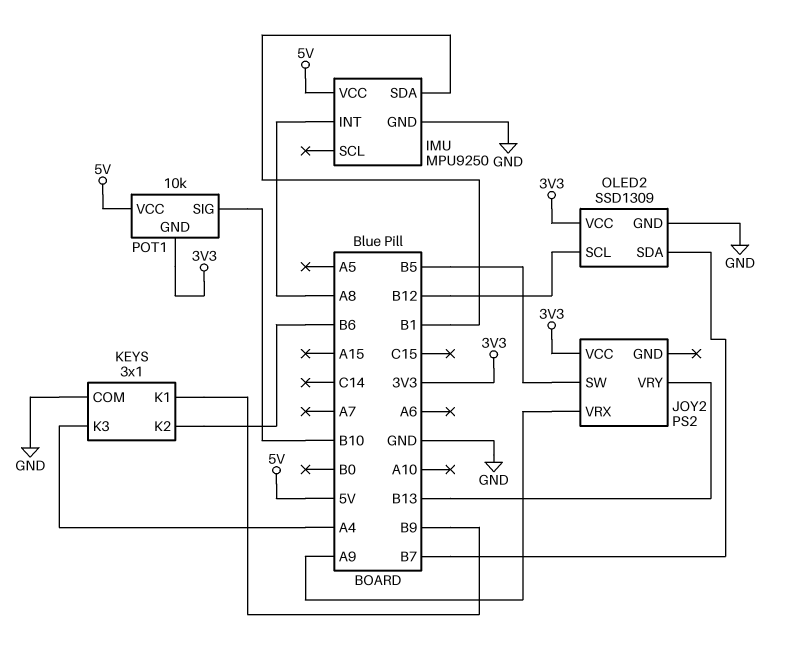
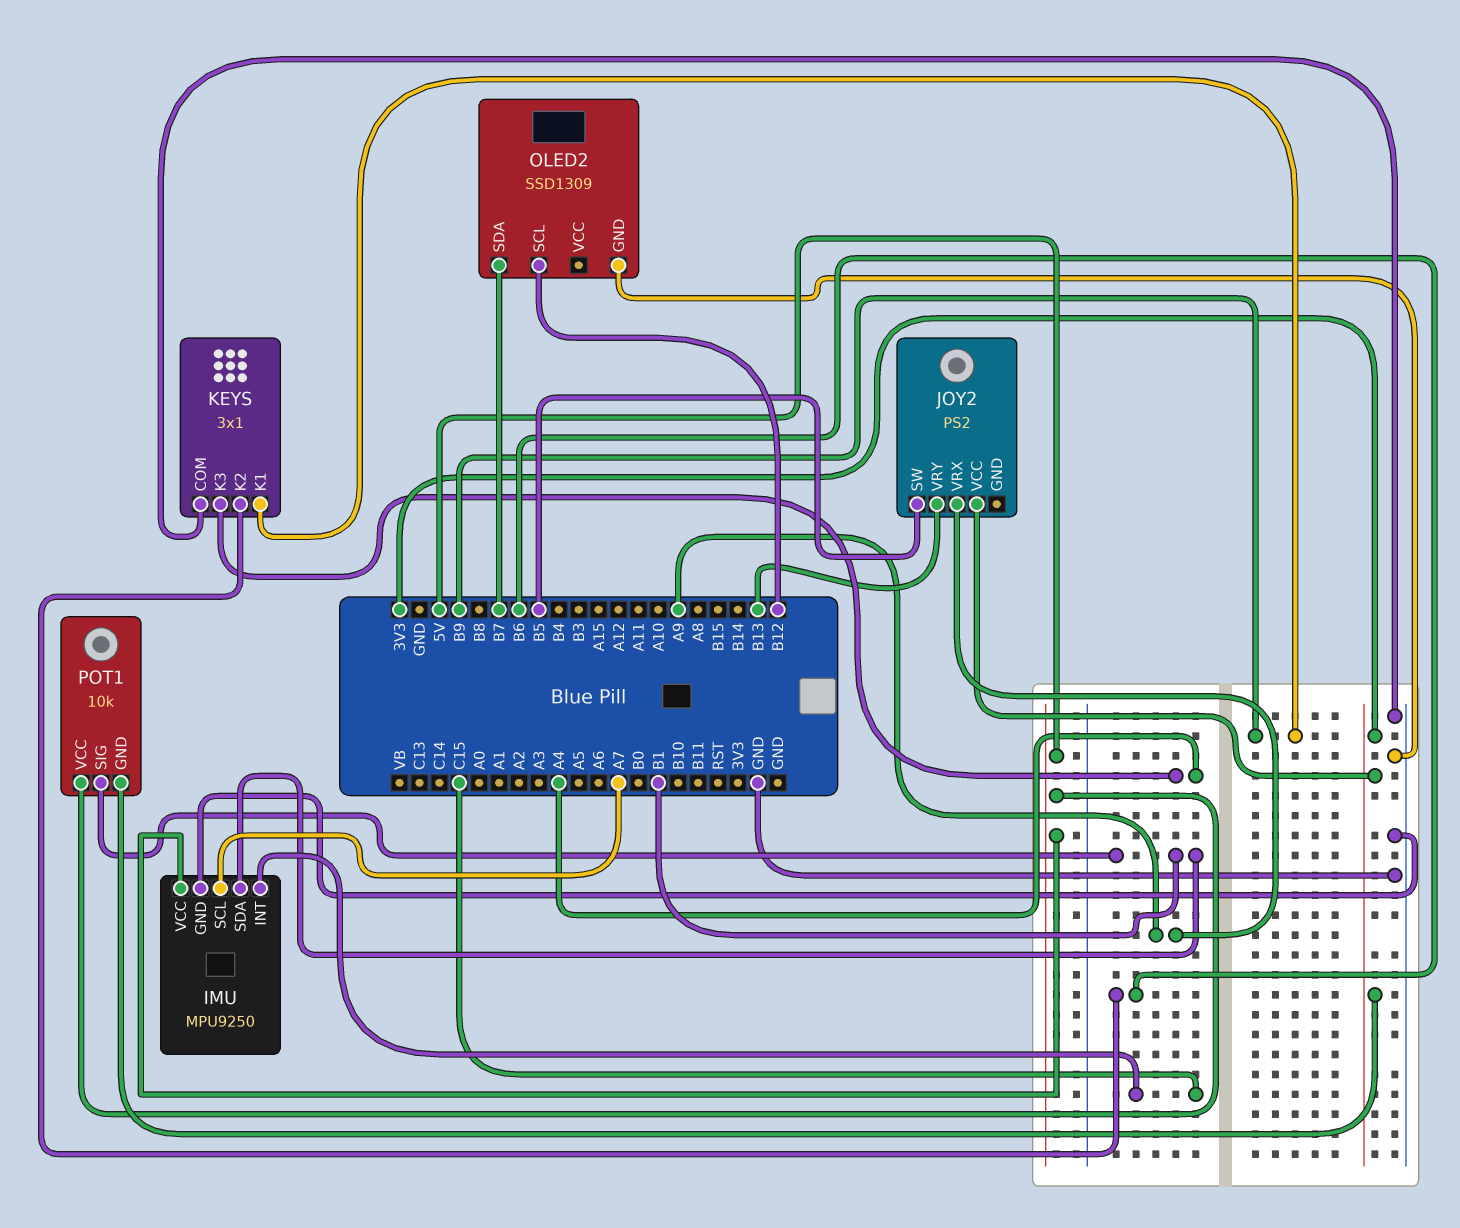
IMU pin INT: A8 -> C15
IMU pin SCL: none -> A7
OLED2 pin VCC: 3V3 -> none
POT1 pin SIG: B10 -> B1

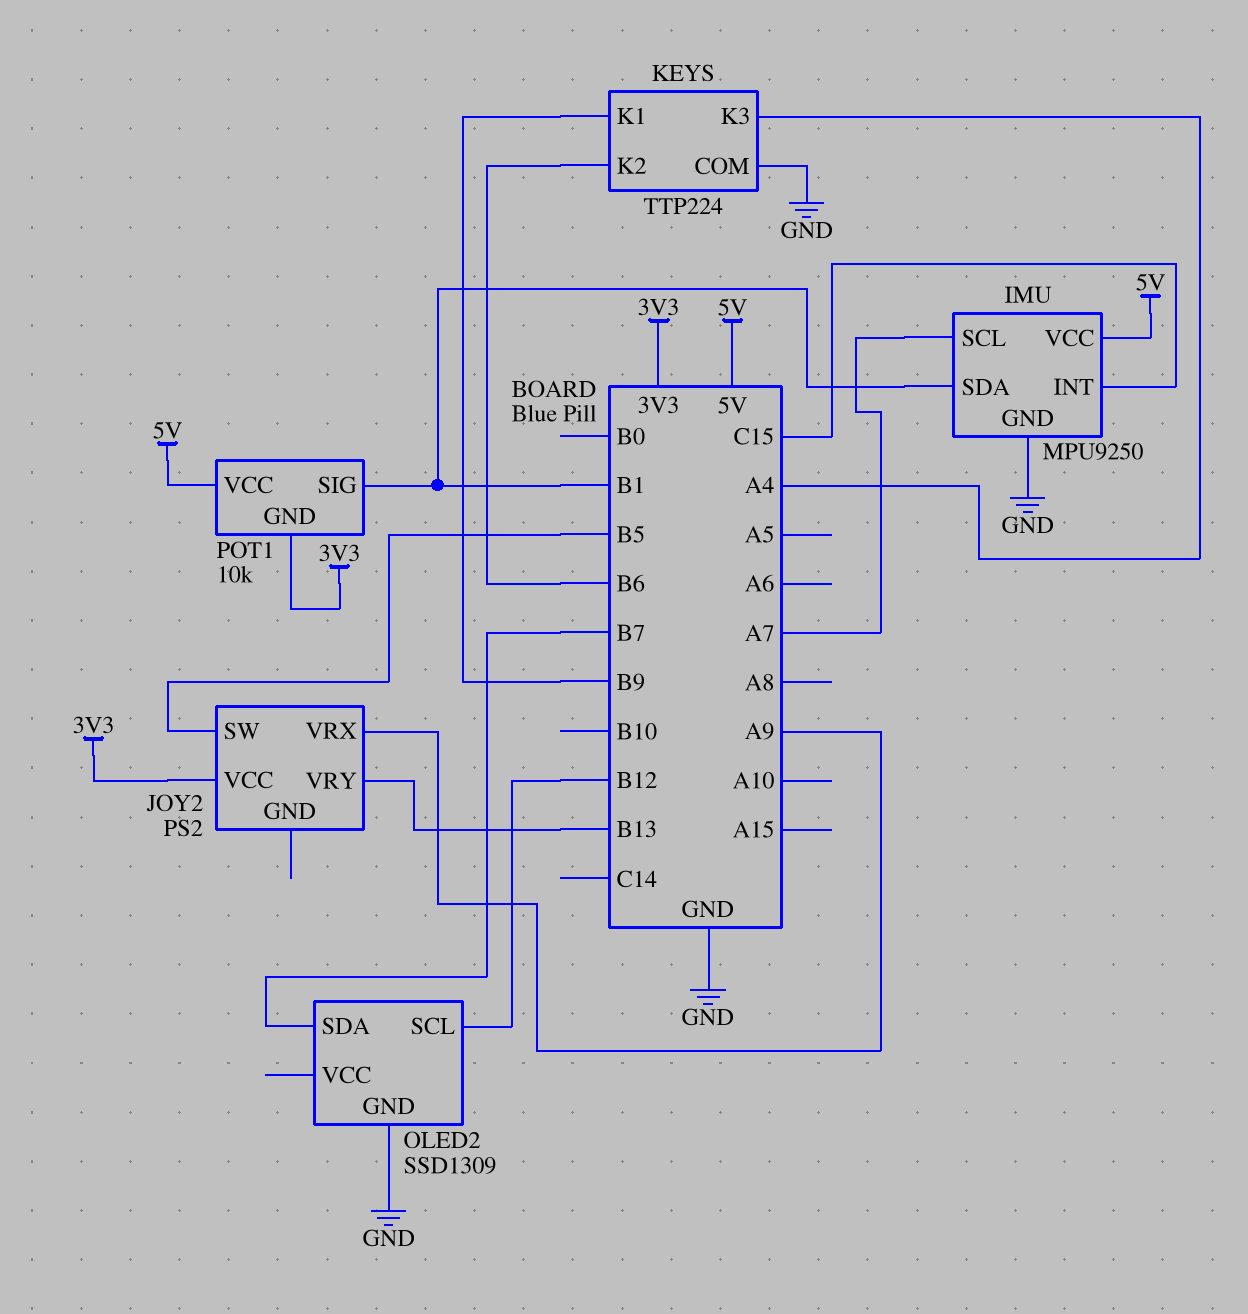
KEYS: 3x1 -> TTP224

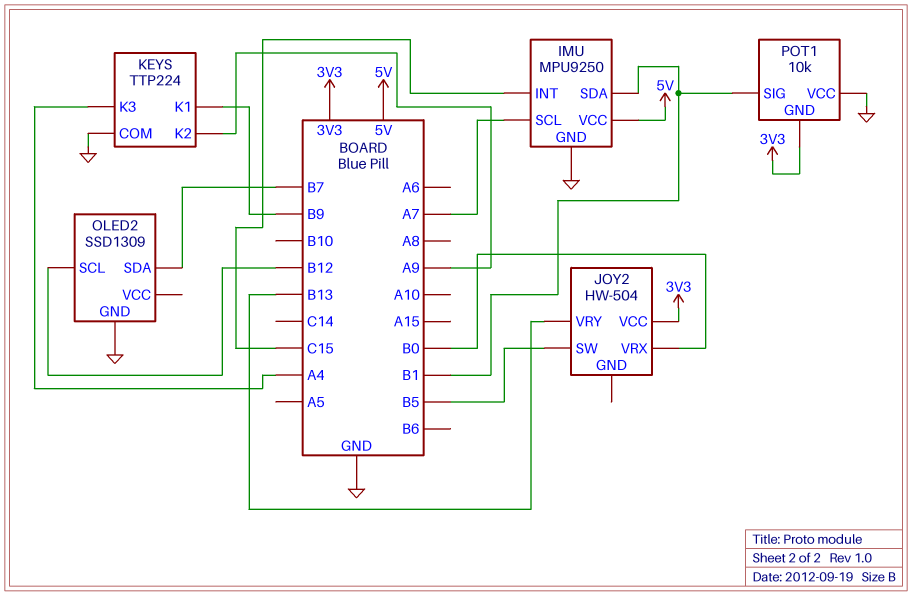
JOY2: PS2 -> HW-504
JOY2 pin VRX: A9 -> B0
KEYS pin K2: B6 -> A9
POT1 pin VCC: 5V -> GND

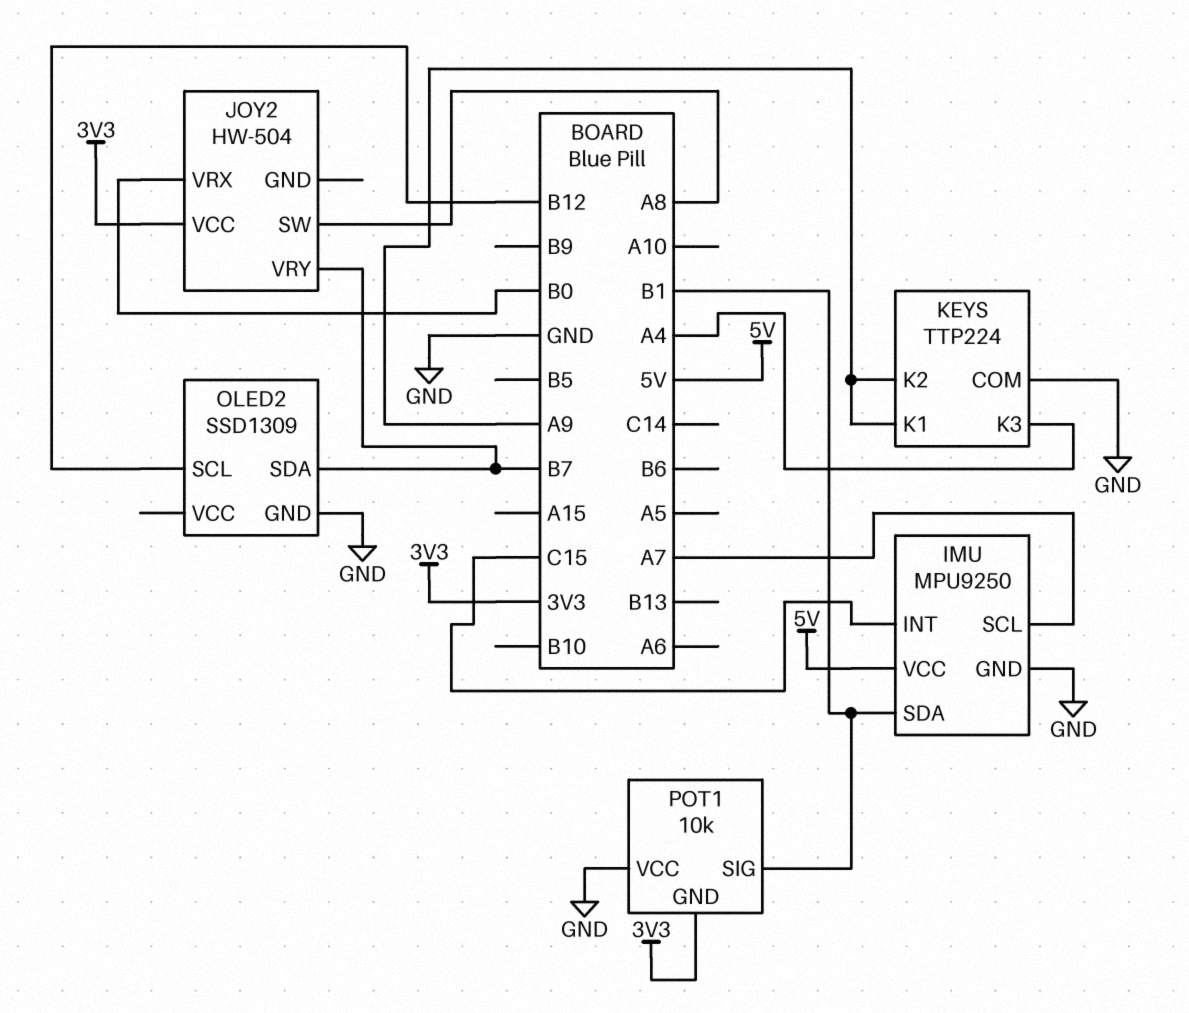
JOY2 pin SW: B5 -> A8
JOY2 pin VRY: B13 -> B7
KEYS pin K1: B9 -> A9

